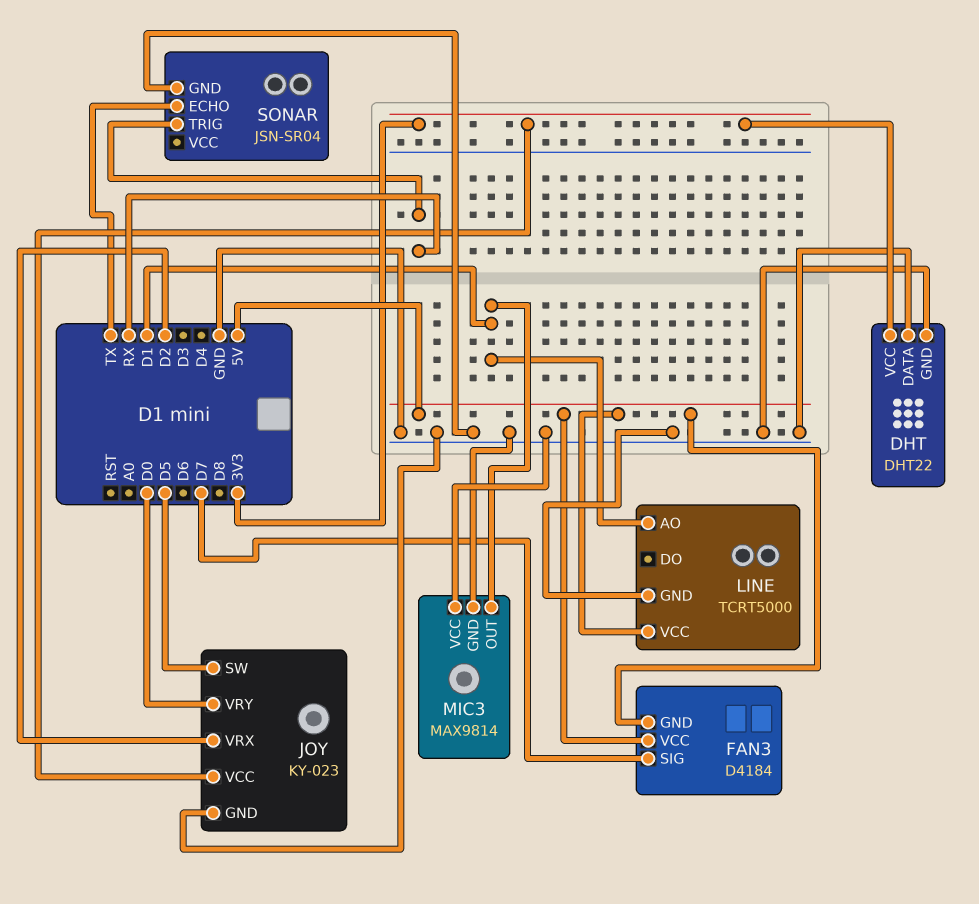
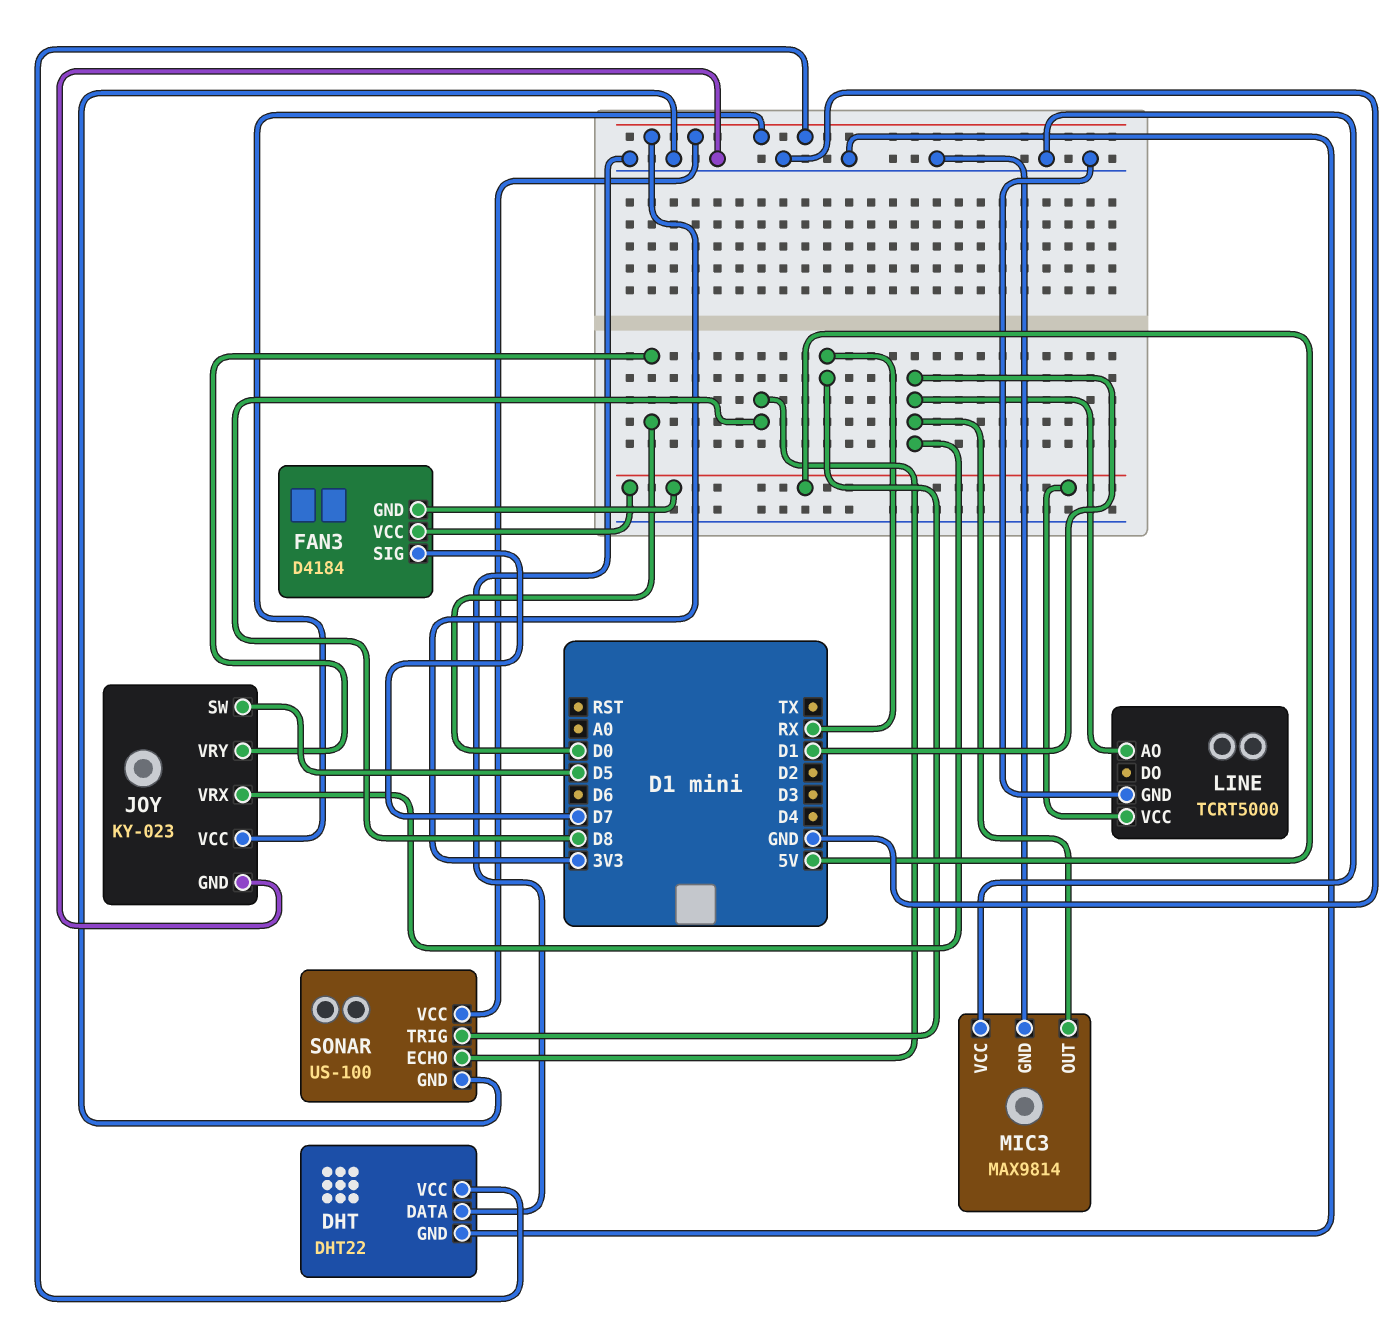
JOY pin VRX: D2 -> D1
SONAR: JSN-SR04 -> US-100
SONAR pin ECHO: TX -> D8
SONAR pin VCC: none -> 3V3

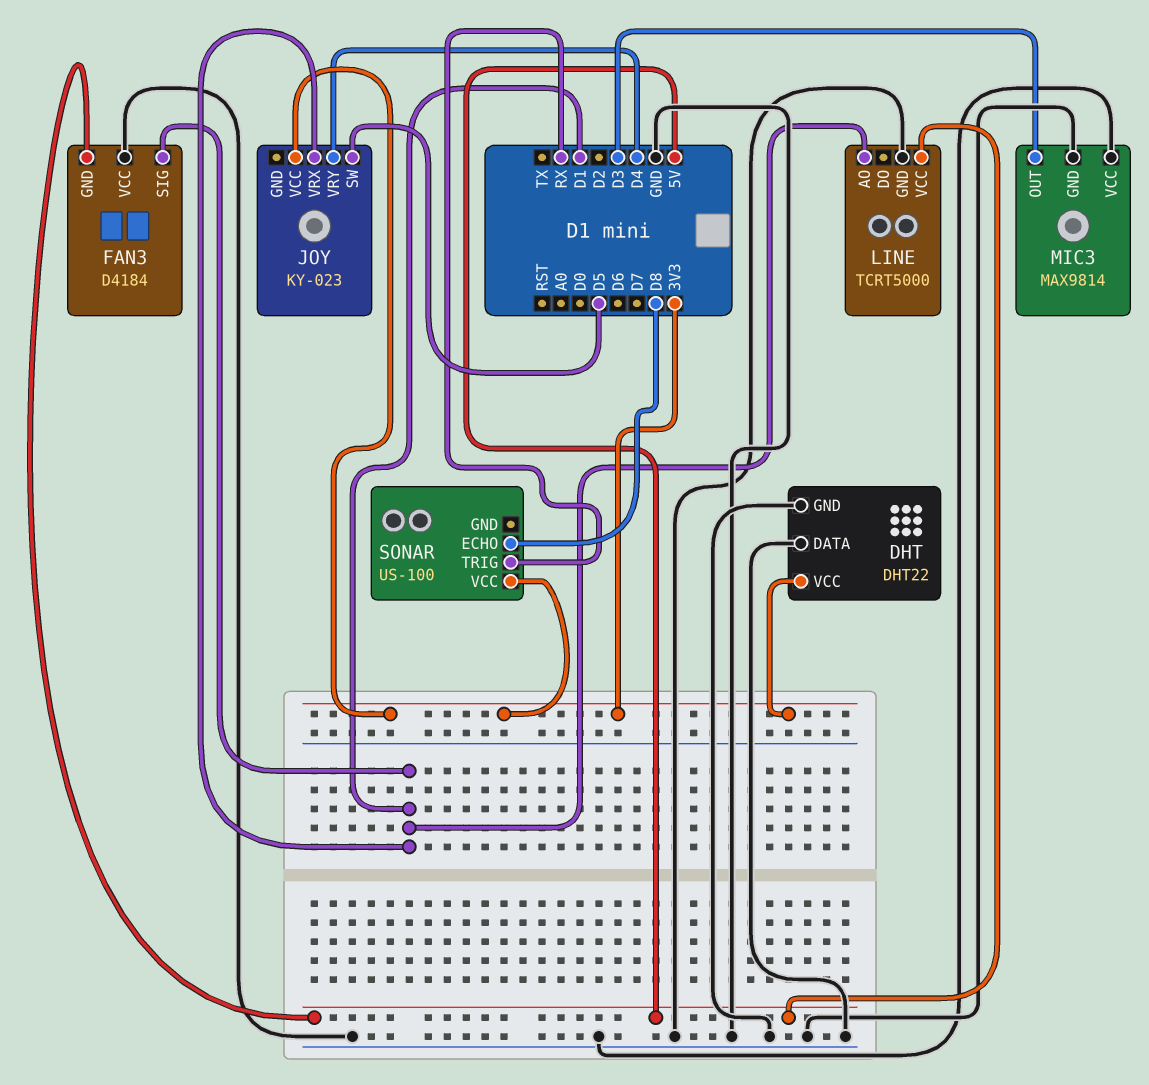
FAN3 pin SIG: D7 -> D1
FAN3 pin VCC: 5V -> GND
JOY pin GND: GND -> none
JOY pin VRY: D0 -> D4
MIC3 pin OUT: D1 -> D3
SONAR pin GND: GND -> none

